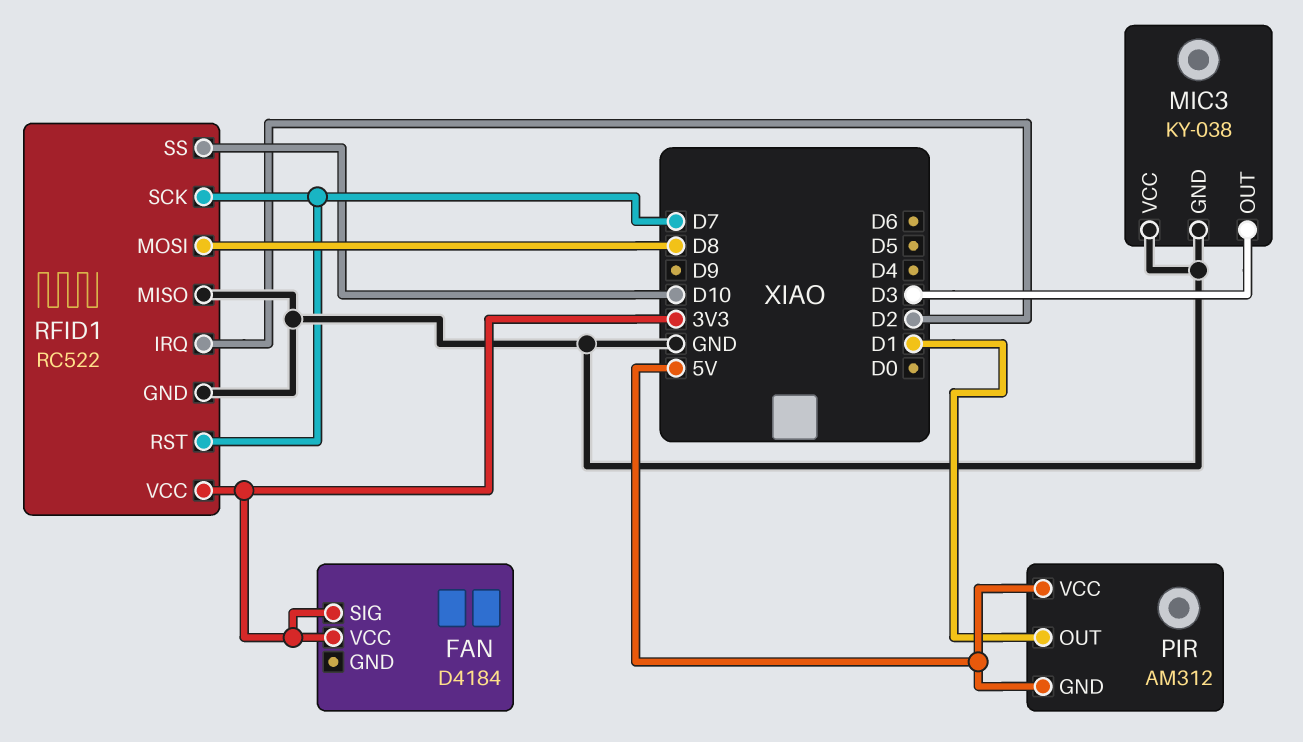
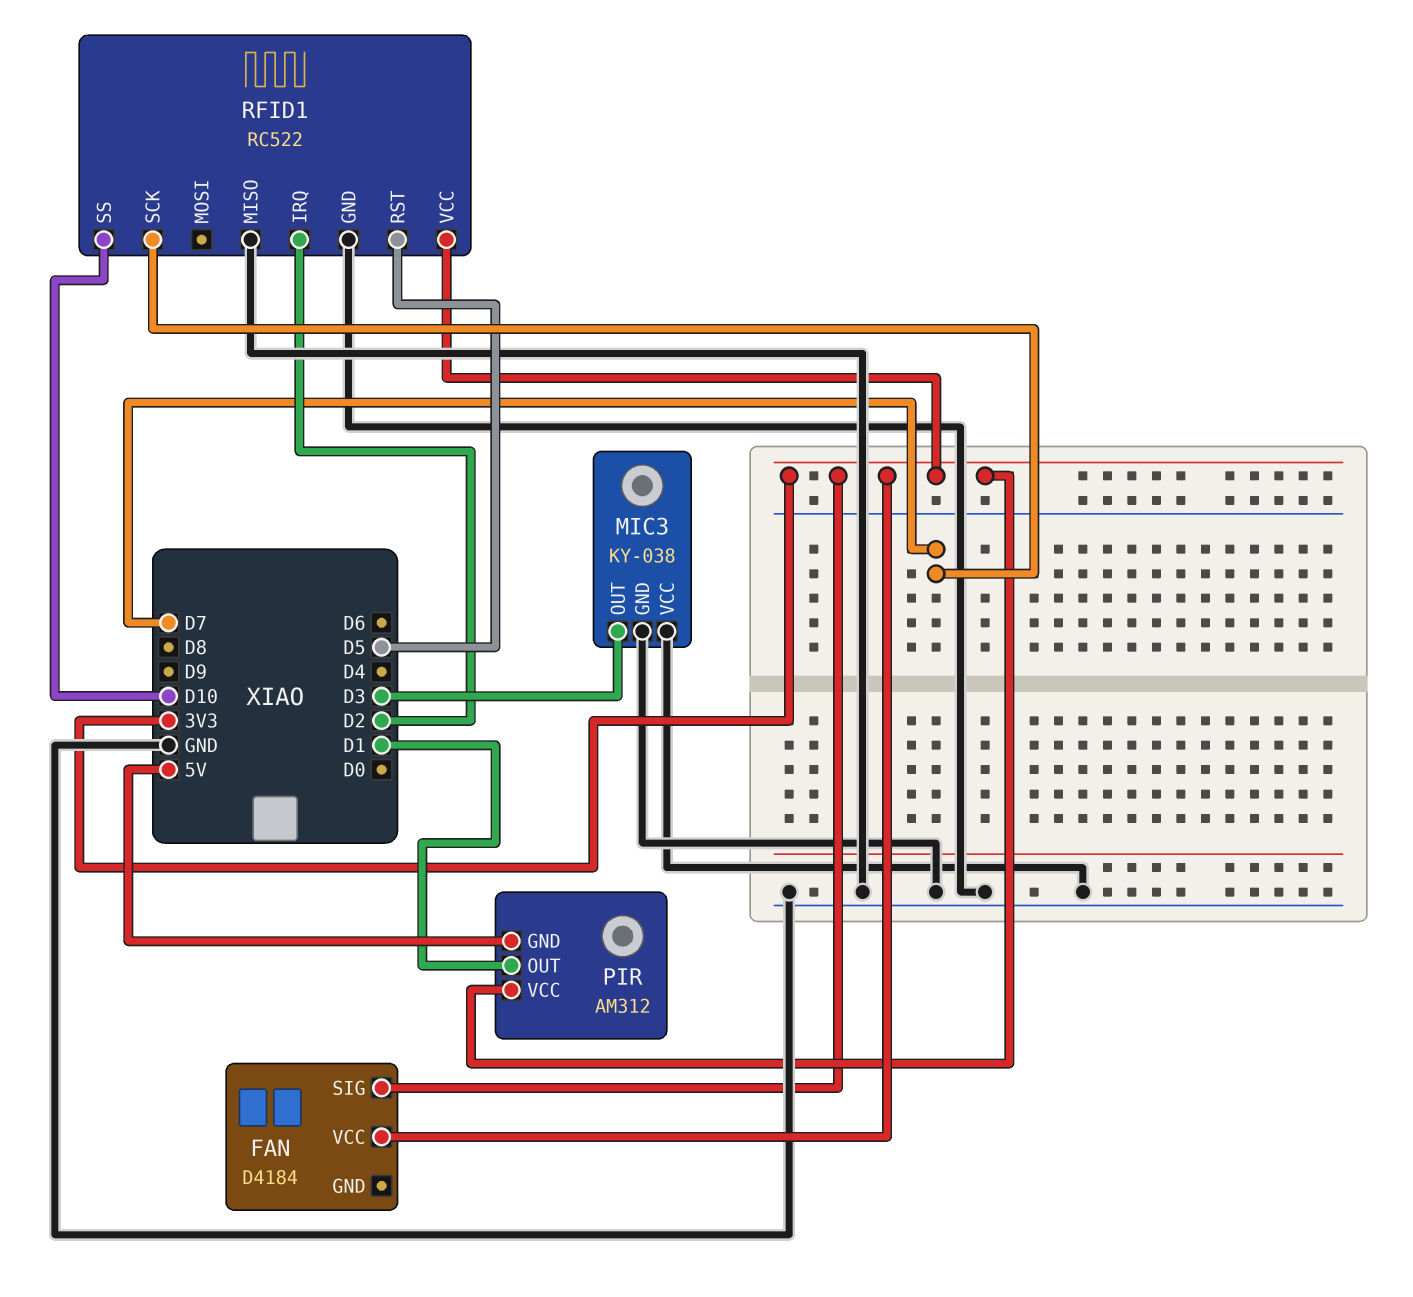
PIR pin VCC: 5V -> 3V3
RFID1 pin MOSI: D8 -> none
RFID1 pin RST: D7 -> D5

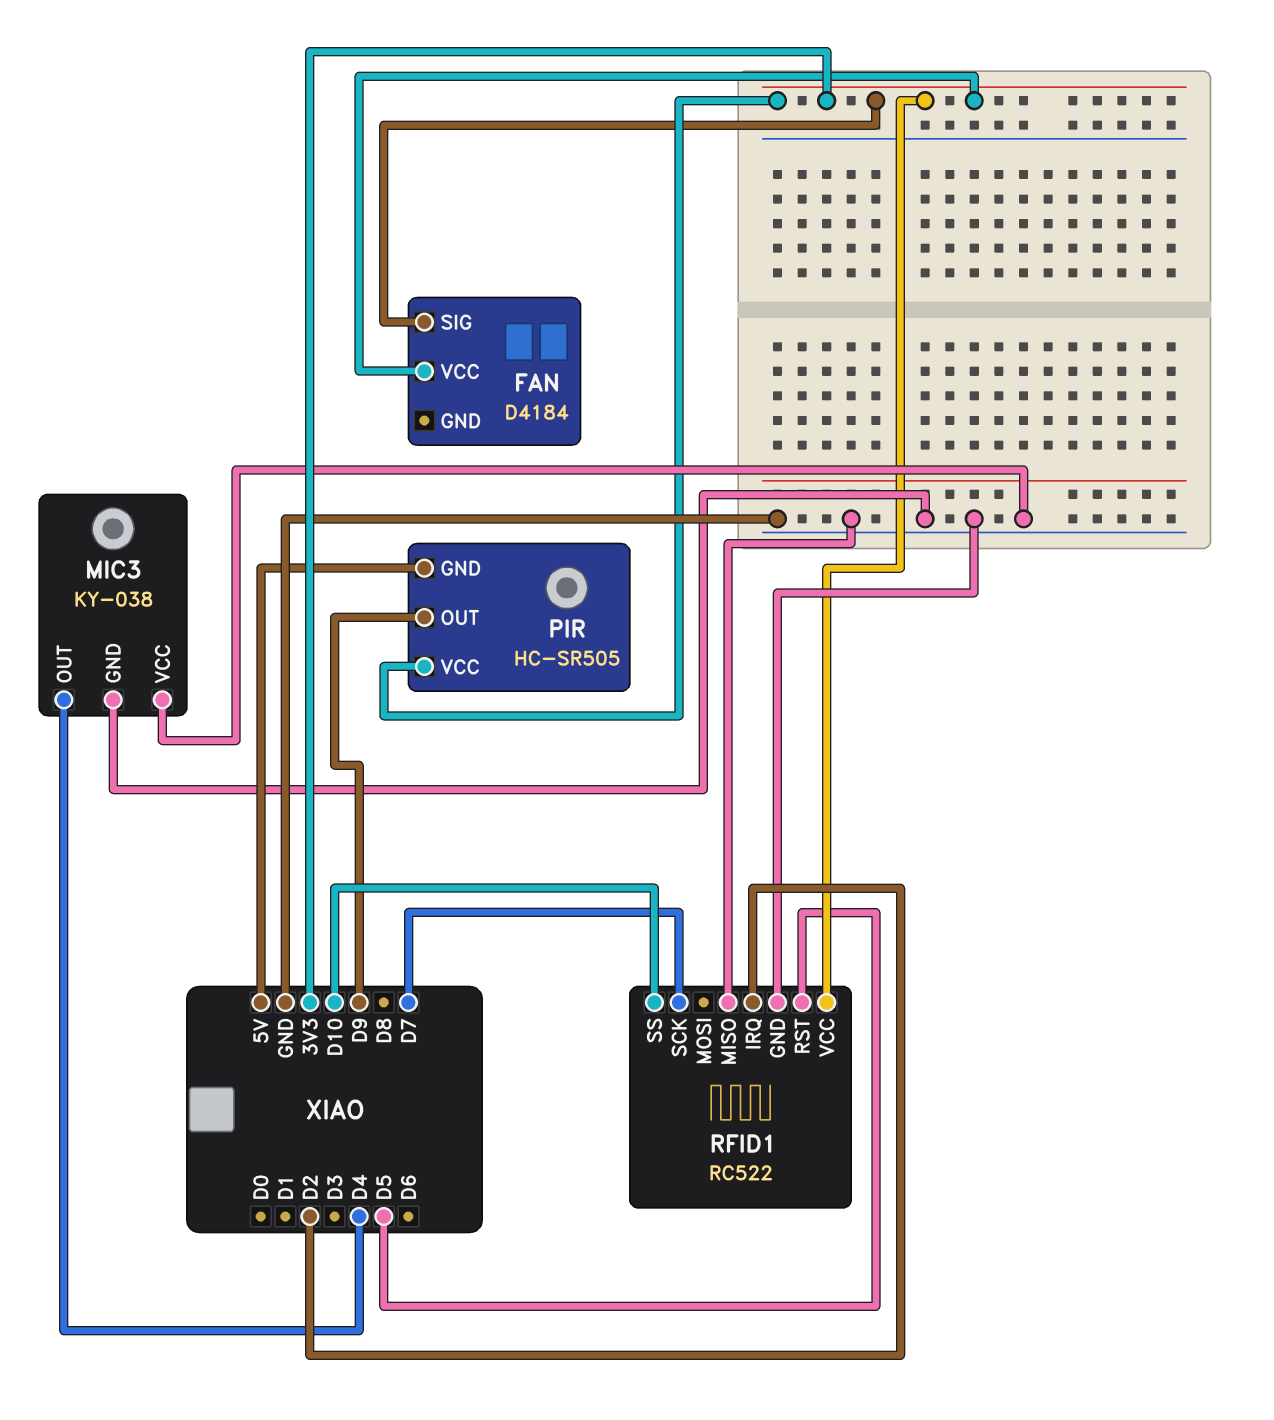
MIC3 pin OUT: D3 -> D4
PIR: AM312 -> HC-SR505
PIR pin OUT: D1 -> D9

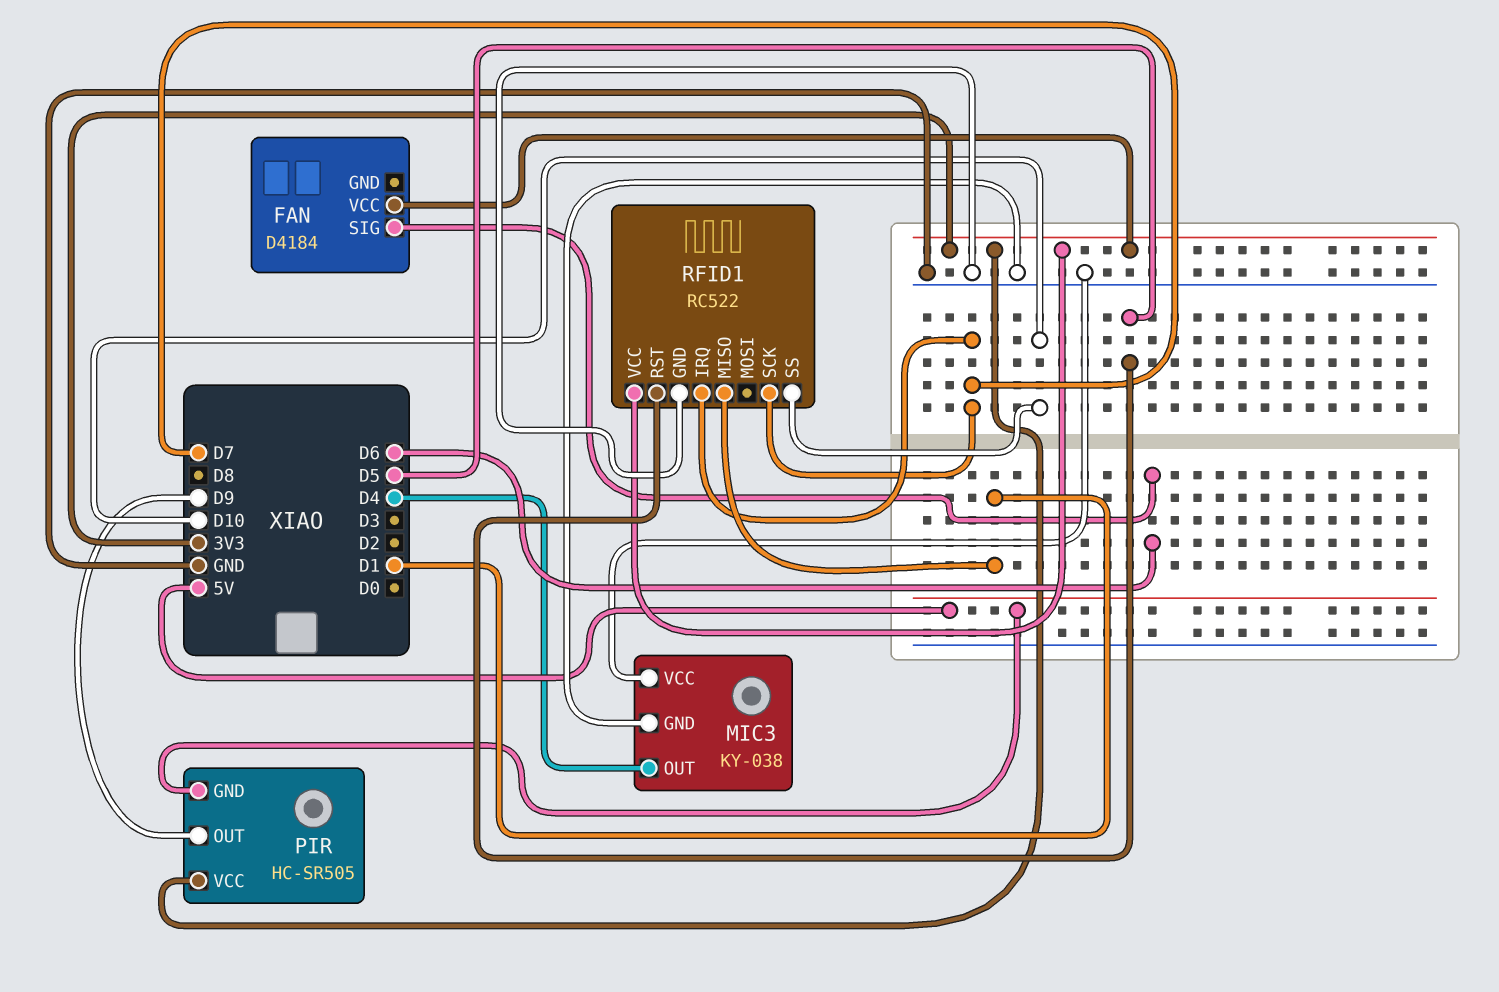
FAN pin SIG: 3V3 -> D6
RFID1 pin IRQ: D2 -> D7
RFID1 pin MISO: GND -> D1

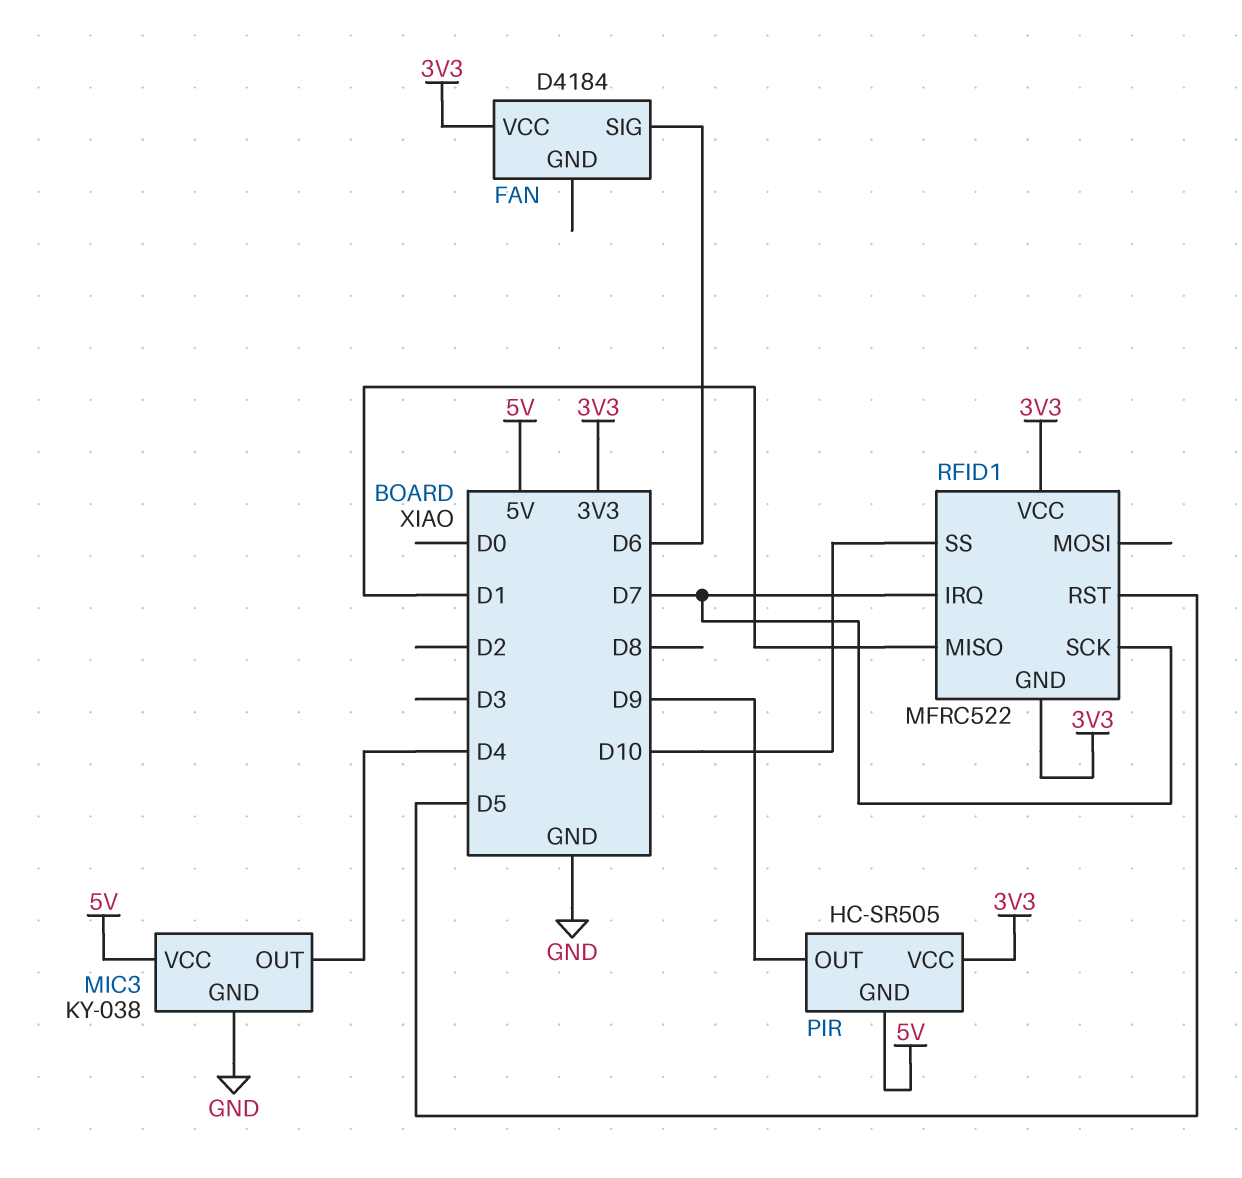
MIC3 pin VCC: GND -> 5V
RFID1: RC522 -> MFRC522
RFID1 pin GND: GND -> 3V3

